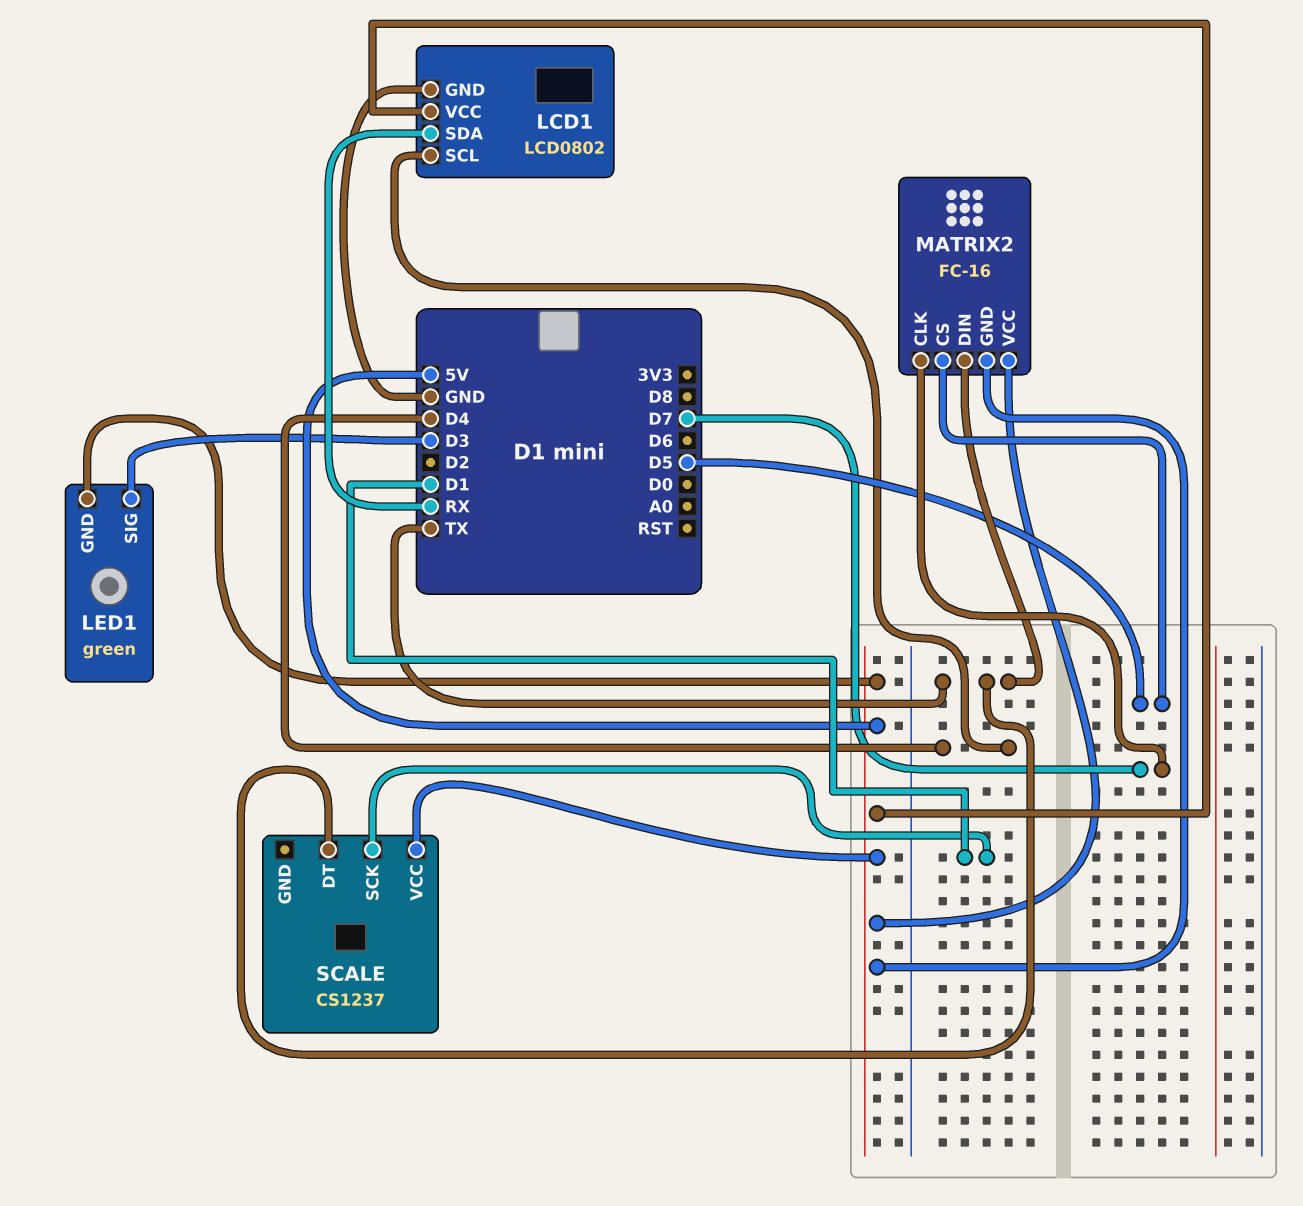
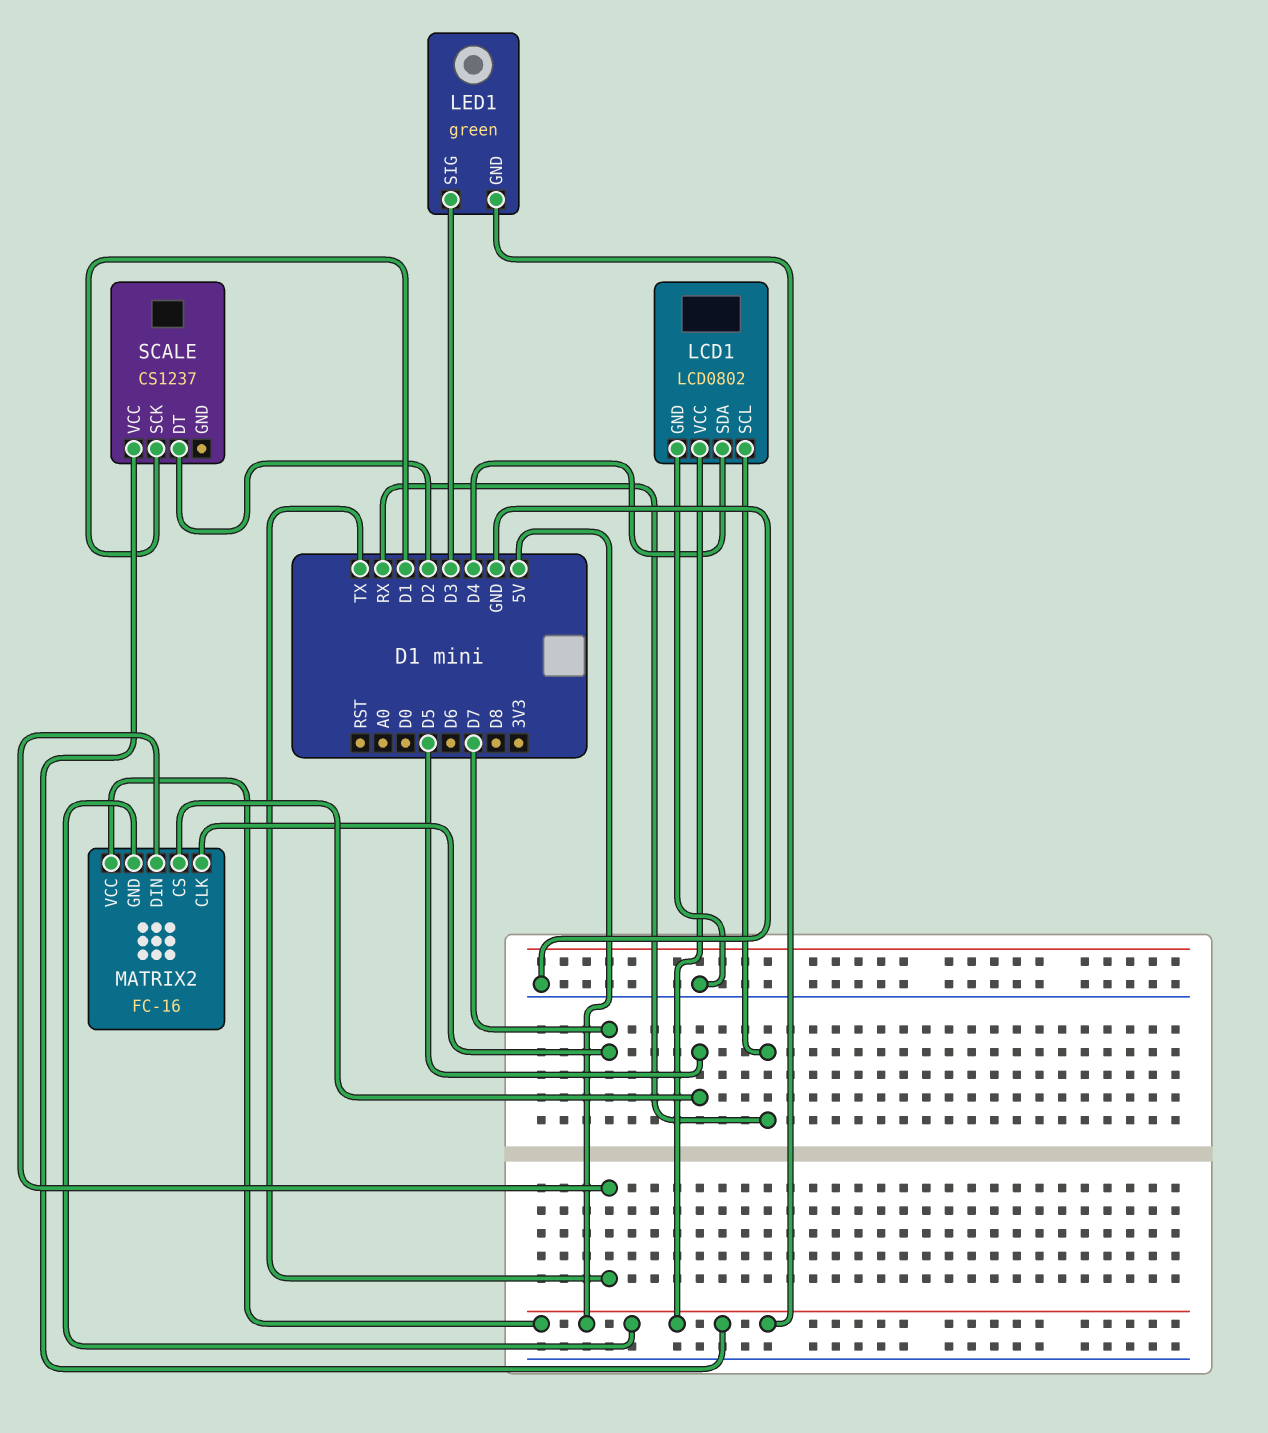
LCD1 pin SCL: D4 -> RX
LCD1 pin SDA: RX -> D4
SCALE pin DT: TX -> D2

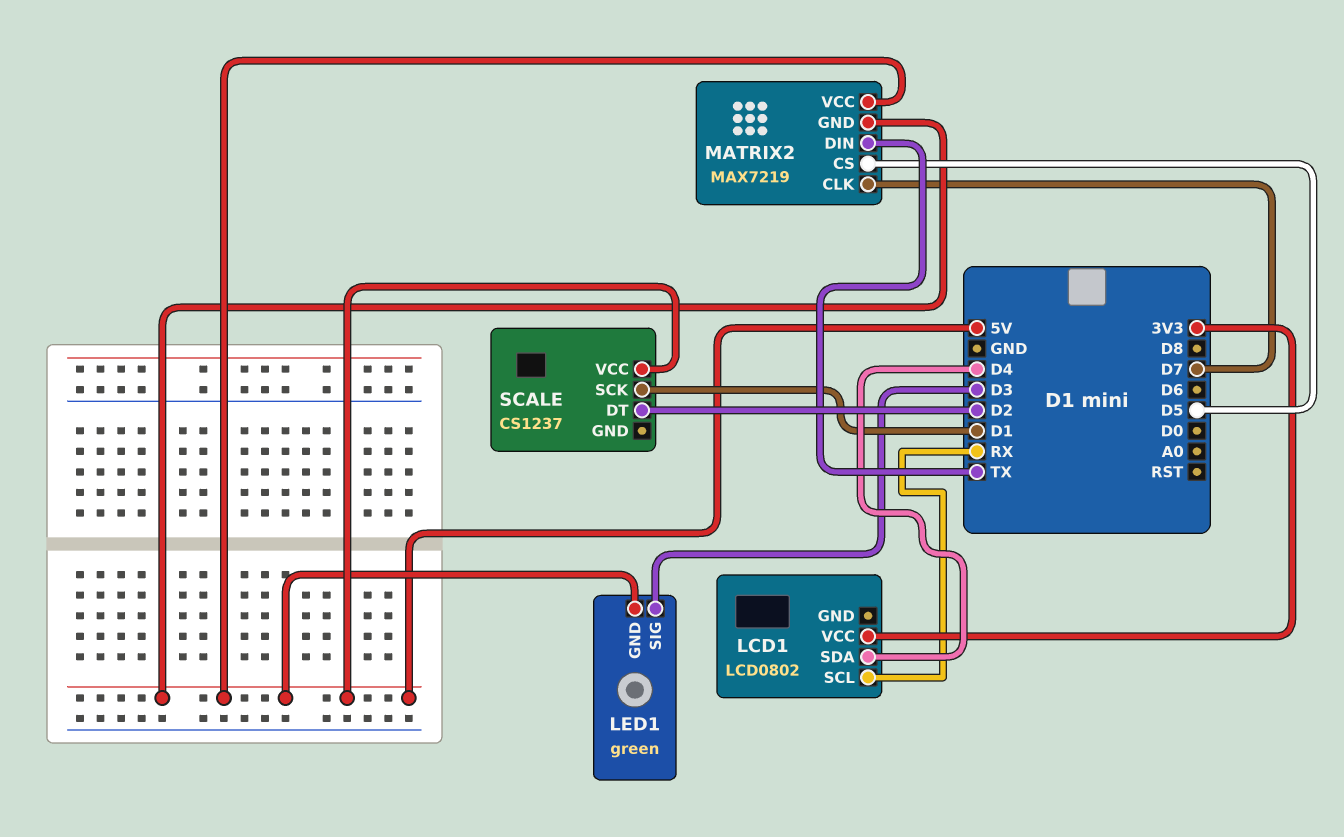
LCD1 pin GND: GND -> none
LCD1 pin VCC: 5V -> 3V3
MATRIX2: FC-16 -> MAX7219

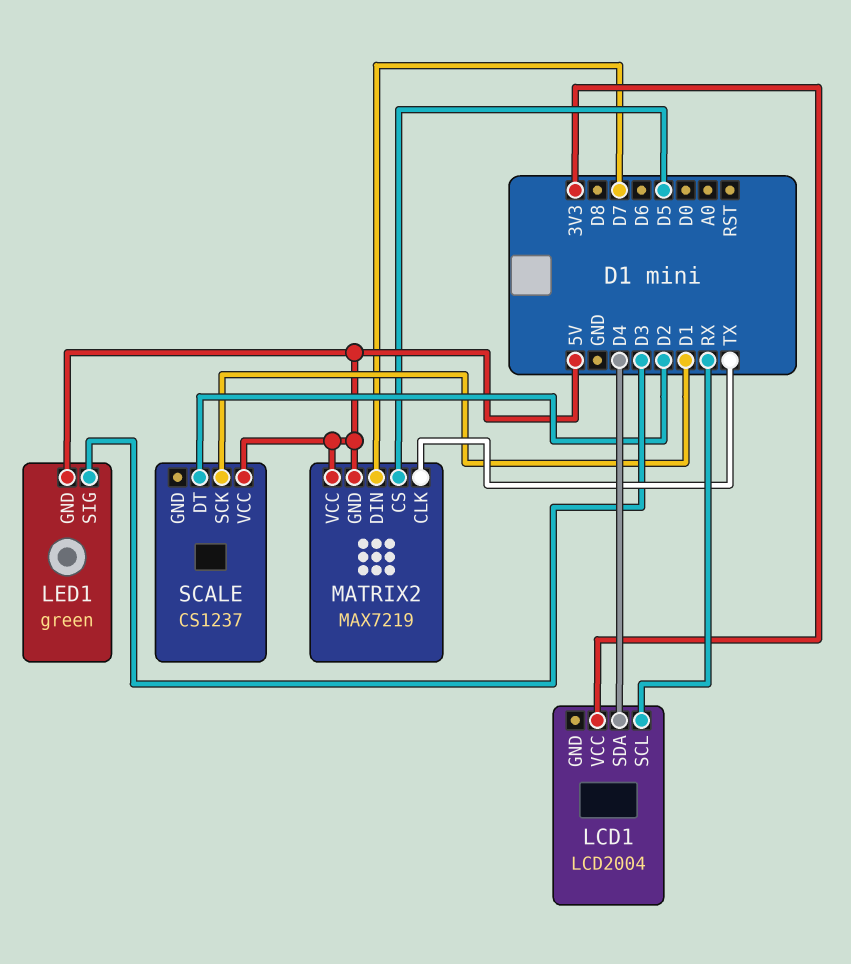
LCD1: LCD0802 -> LCD2004
MATRIX2 pin CLK: D7 -> TX
MATRIX2 pin DIN: TX -> D7

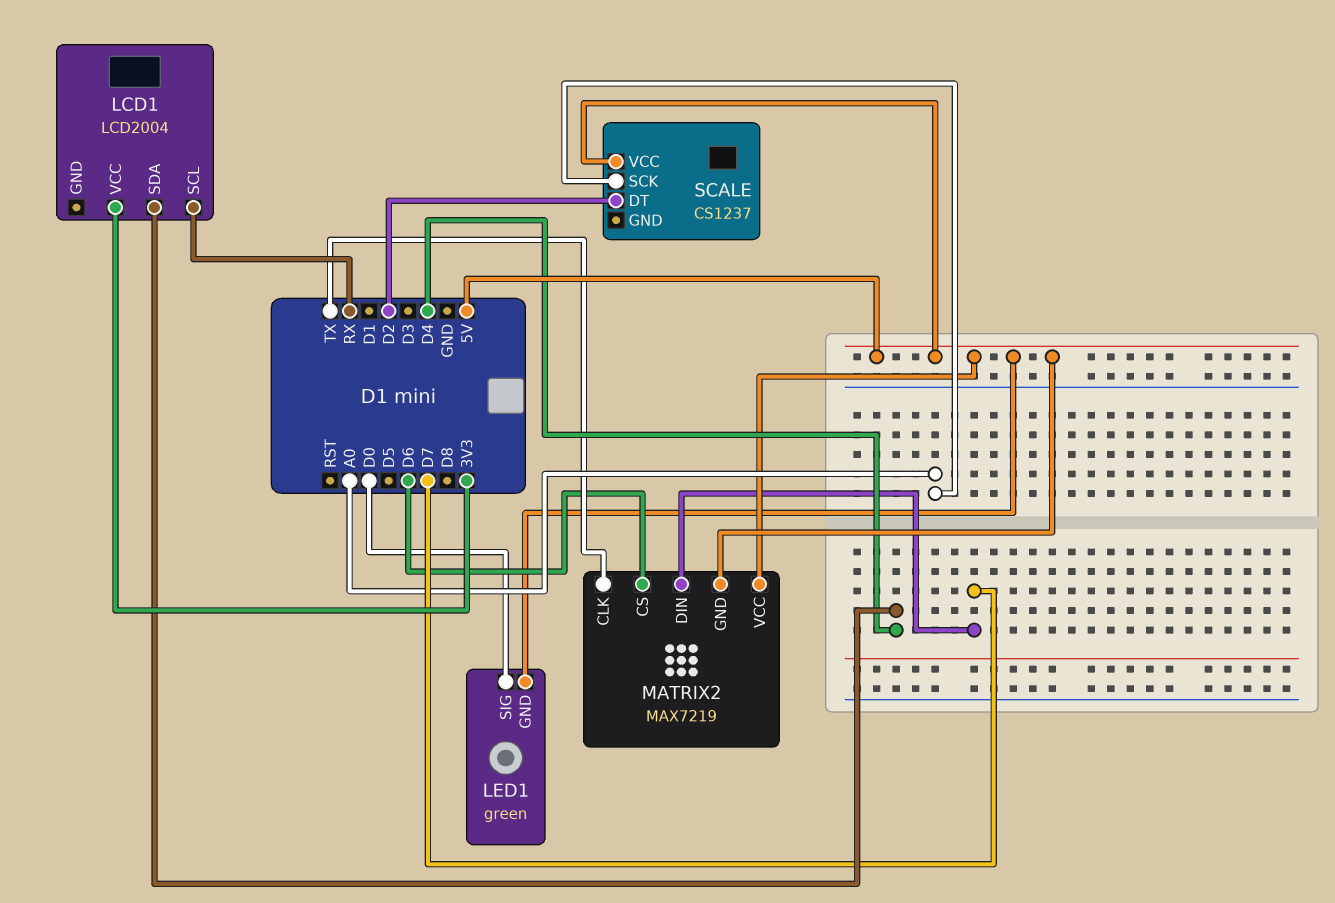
LED1 pin SIG: D3 -> D0
MATRIX2 pin CS: D5 -> D6
SCALE pin SCK: D1 -> A0

